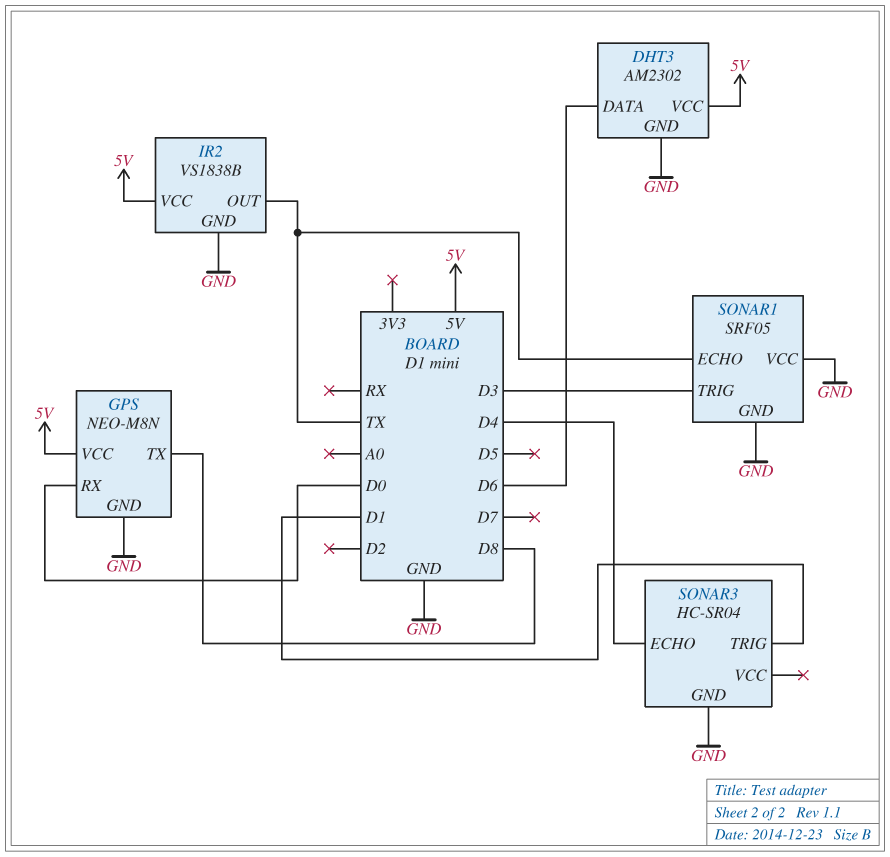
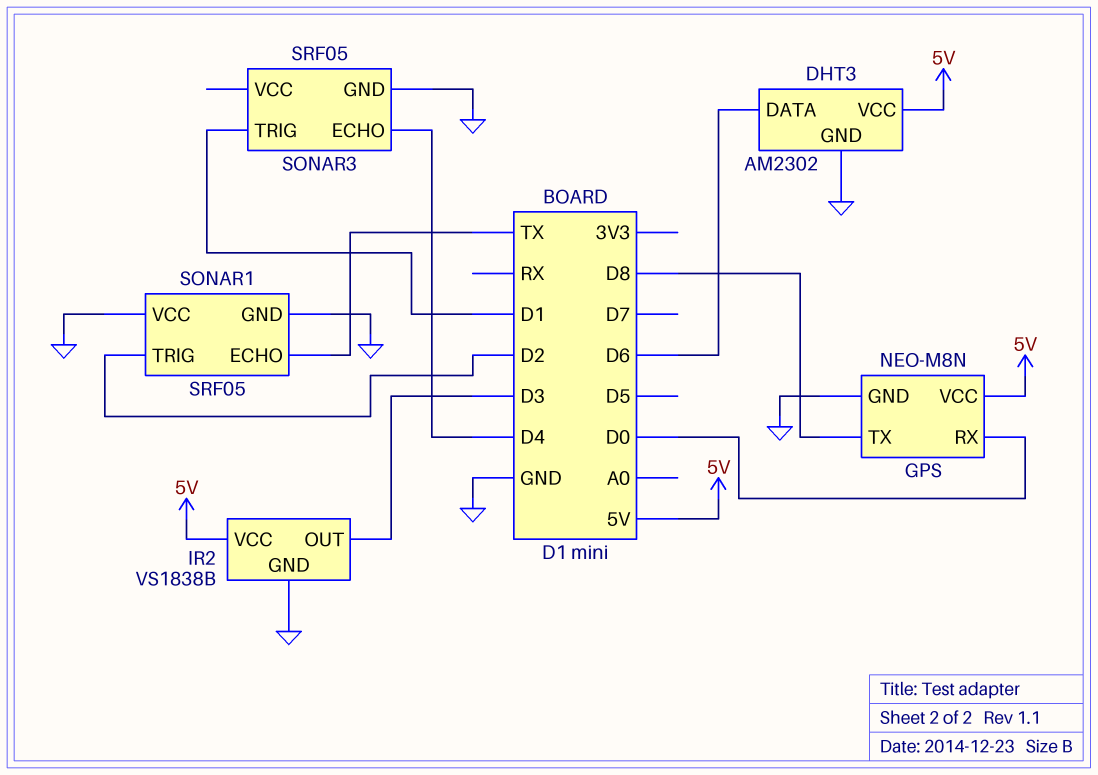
IR2 pin OUT: TX -> D3
SONAR1 pin TRIG: D3 -> D2
SONAR3: HC-SR04 -> SRF05

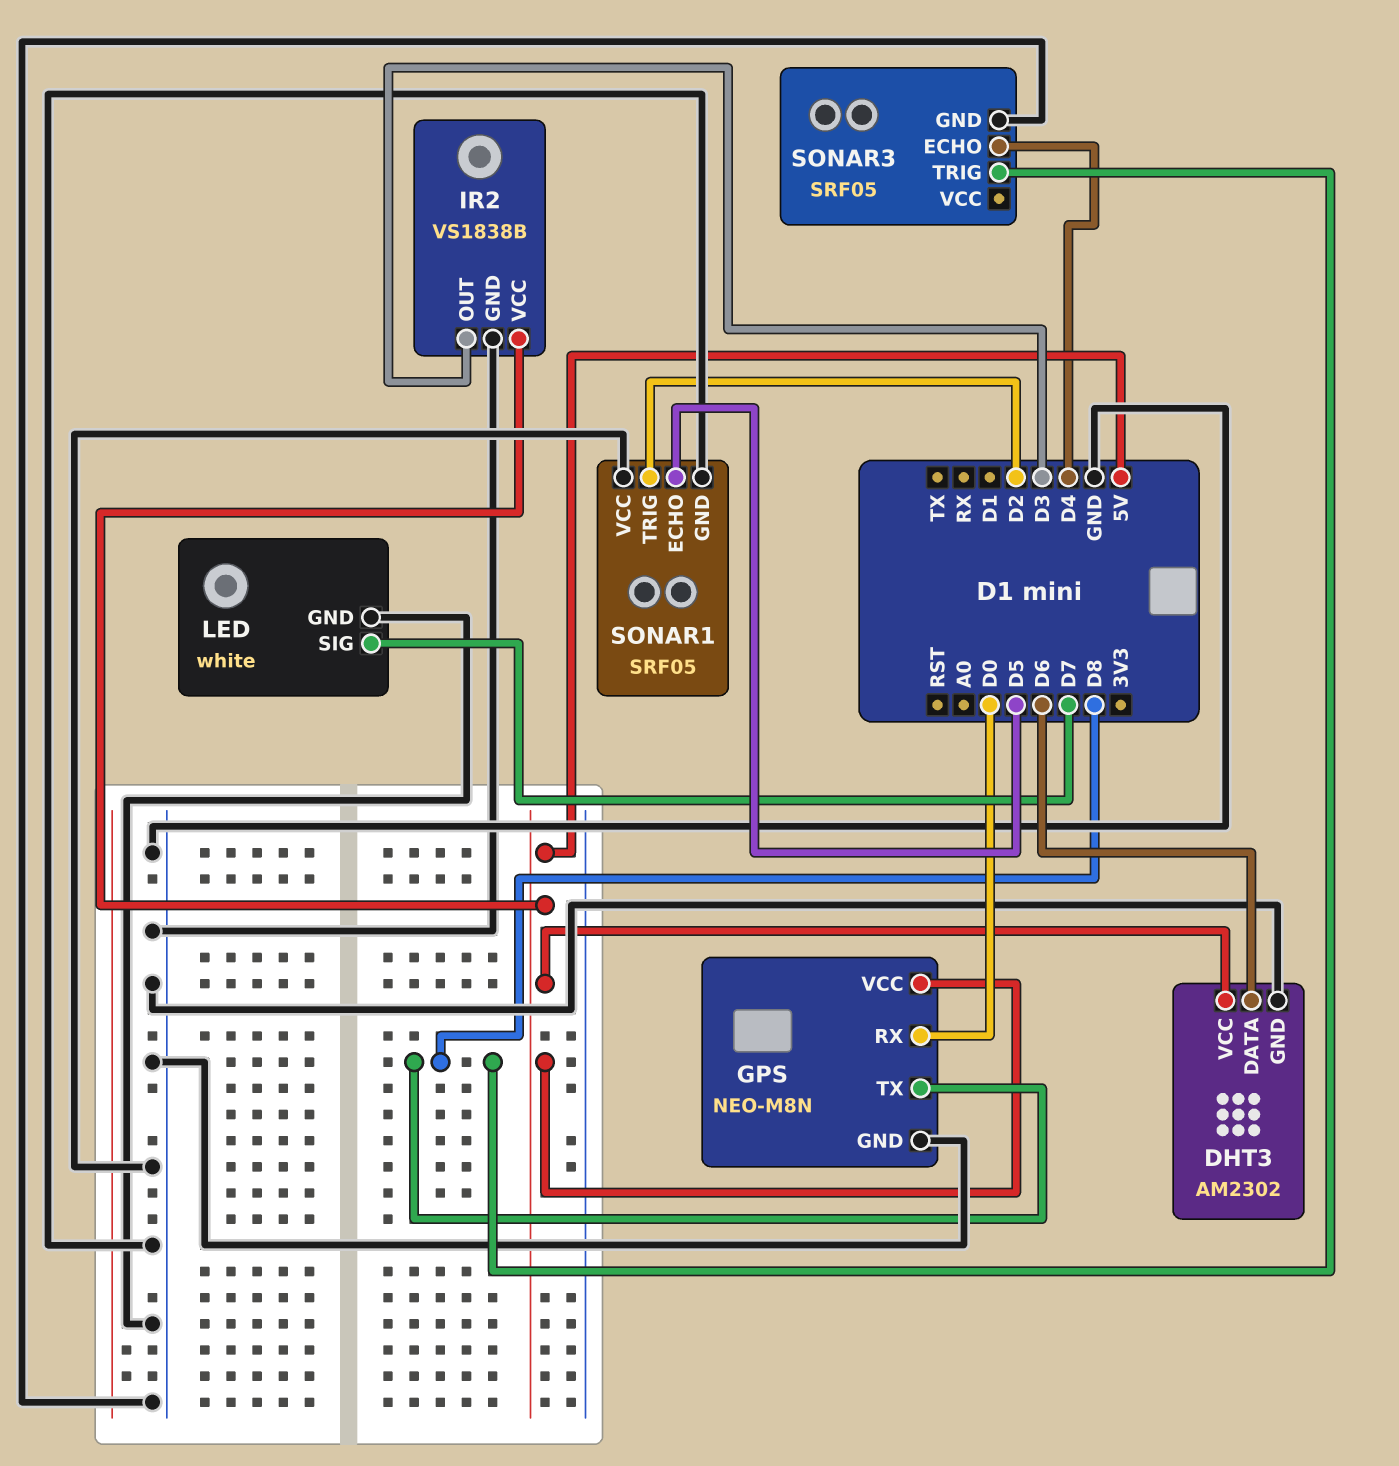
LED: none -> white
LED pin GND: none -> GND
LED pin SIG: none -> D7
SONAR1 pin ECHO: TX -> D5
SONAR3 pin TRIG: D1 -> D8

